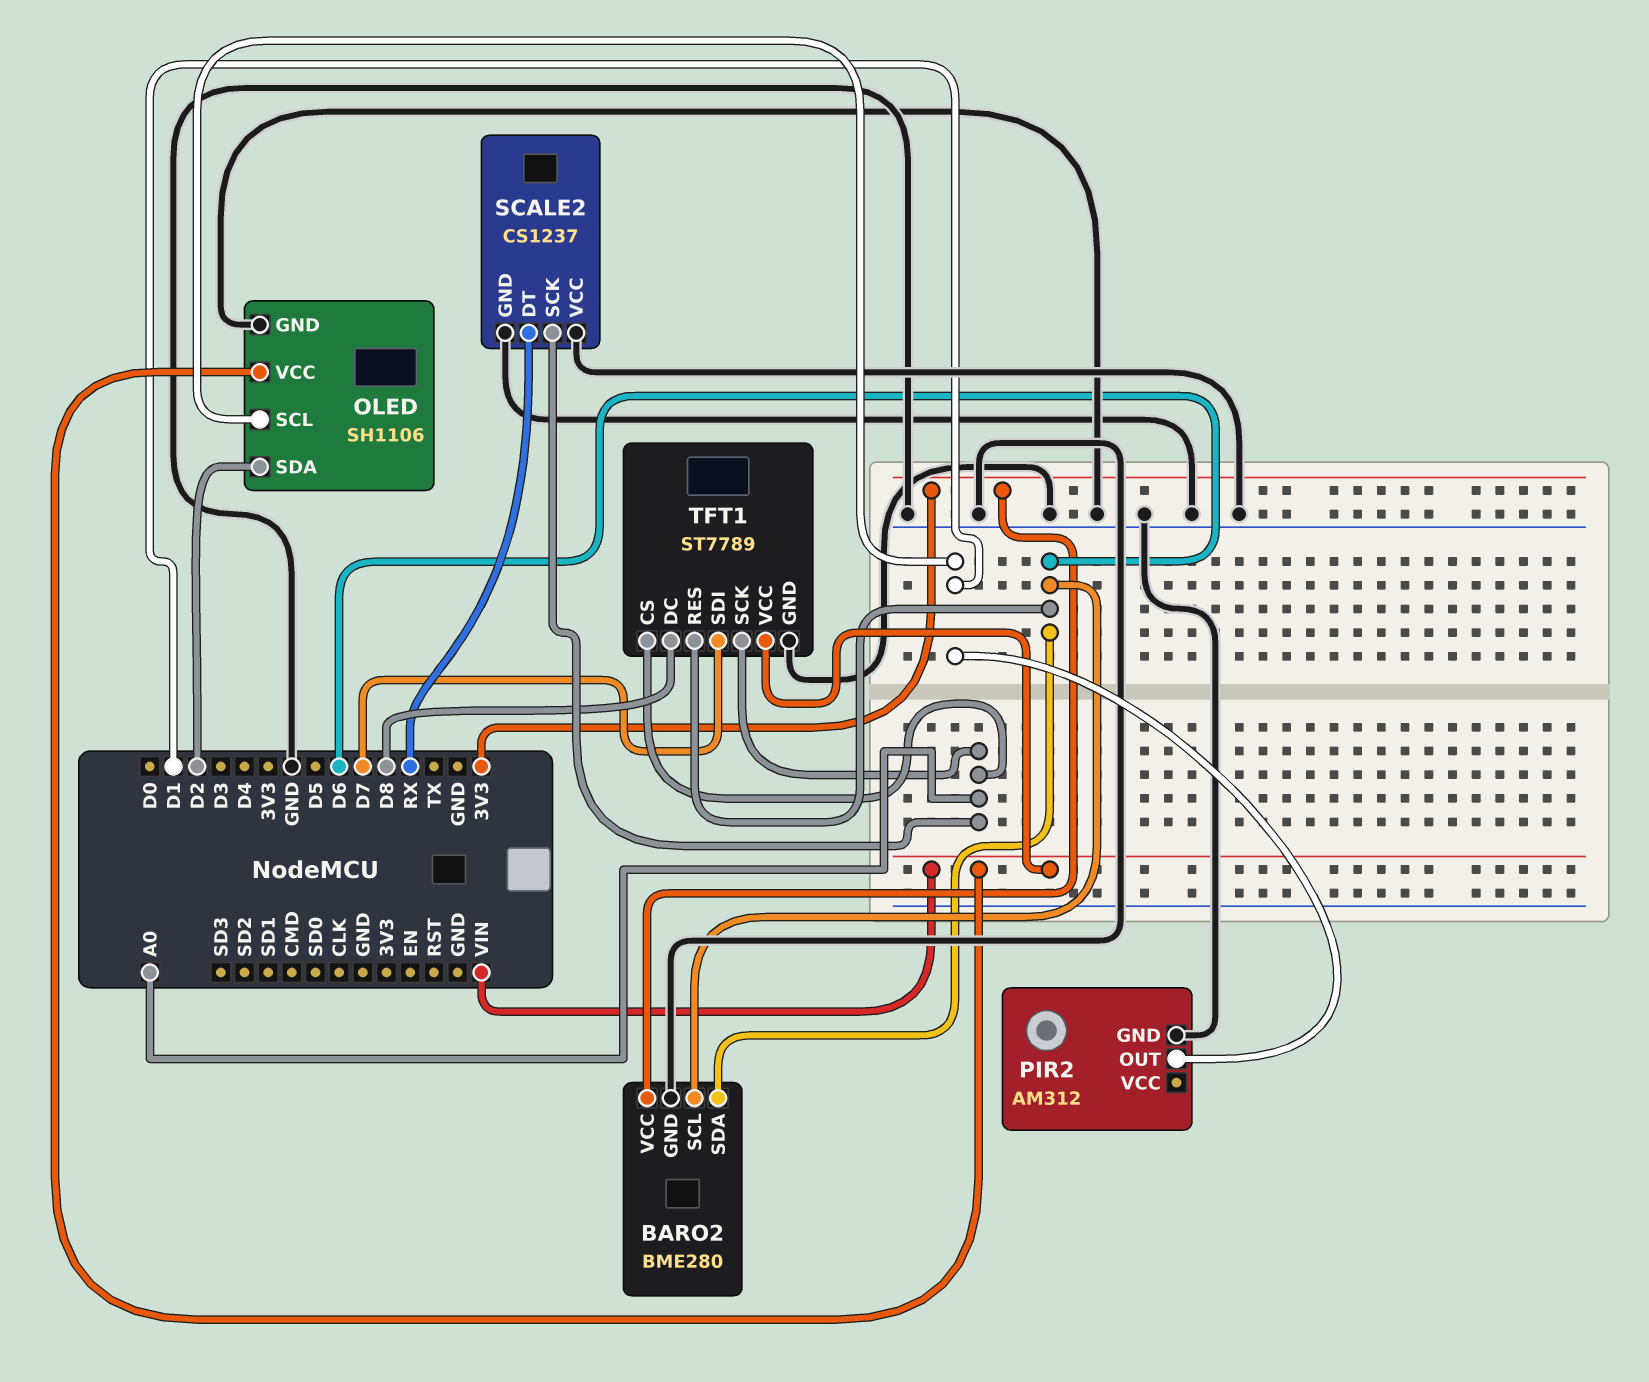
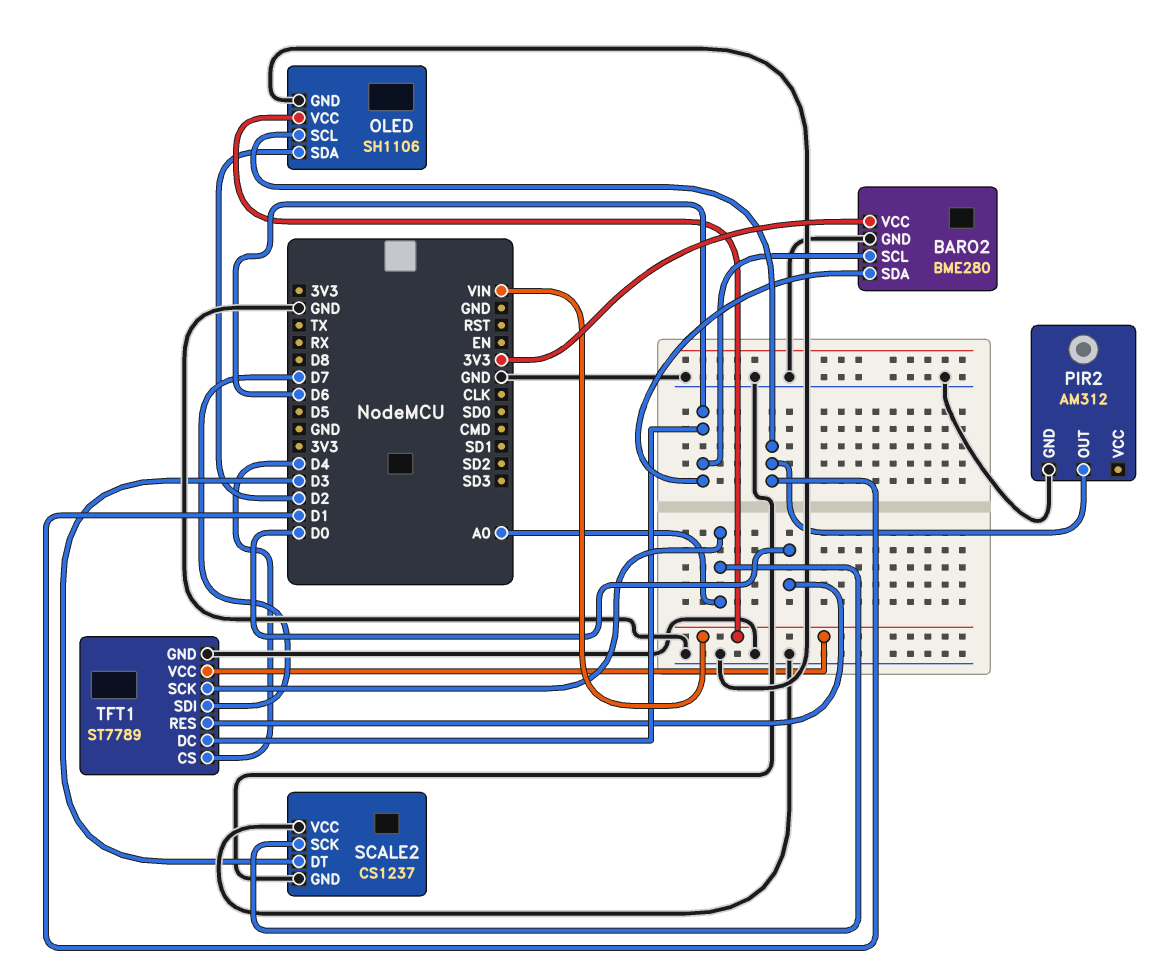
SCALE2 pin DT: RX -> D3
TFT1 pin CS: A0 -> D4
TFT1 pin DC: D8 -> D6
TFT1 pin RES: D6 -> D0

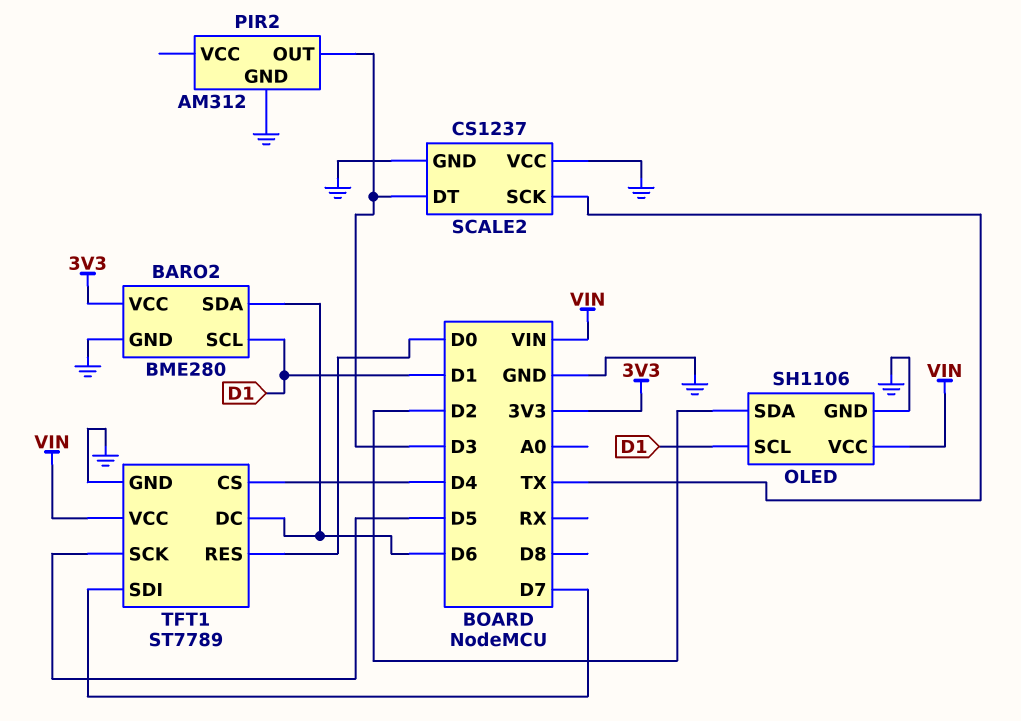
BARO2 pin SCL: D6 -> D1
PIR2 pin OUT: D1 -> D3
SCALE2 pin SCK: A0 -> TX
TFT1 pin SCK: A0 -> D5

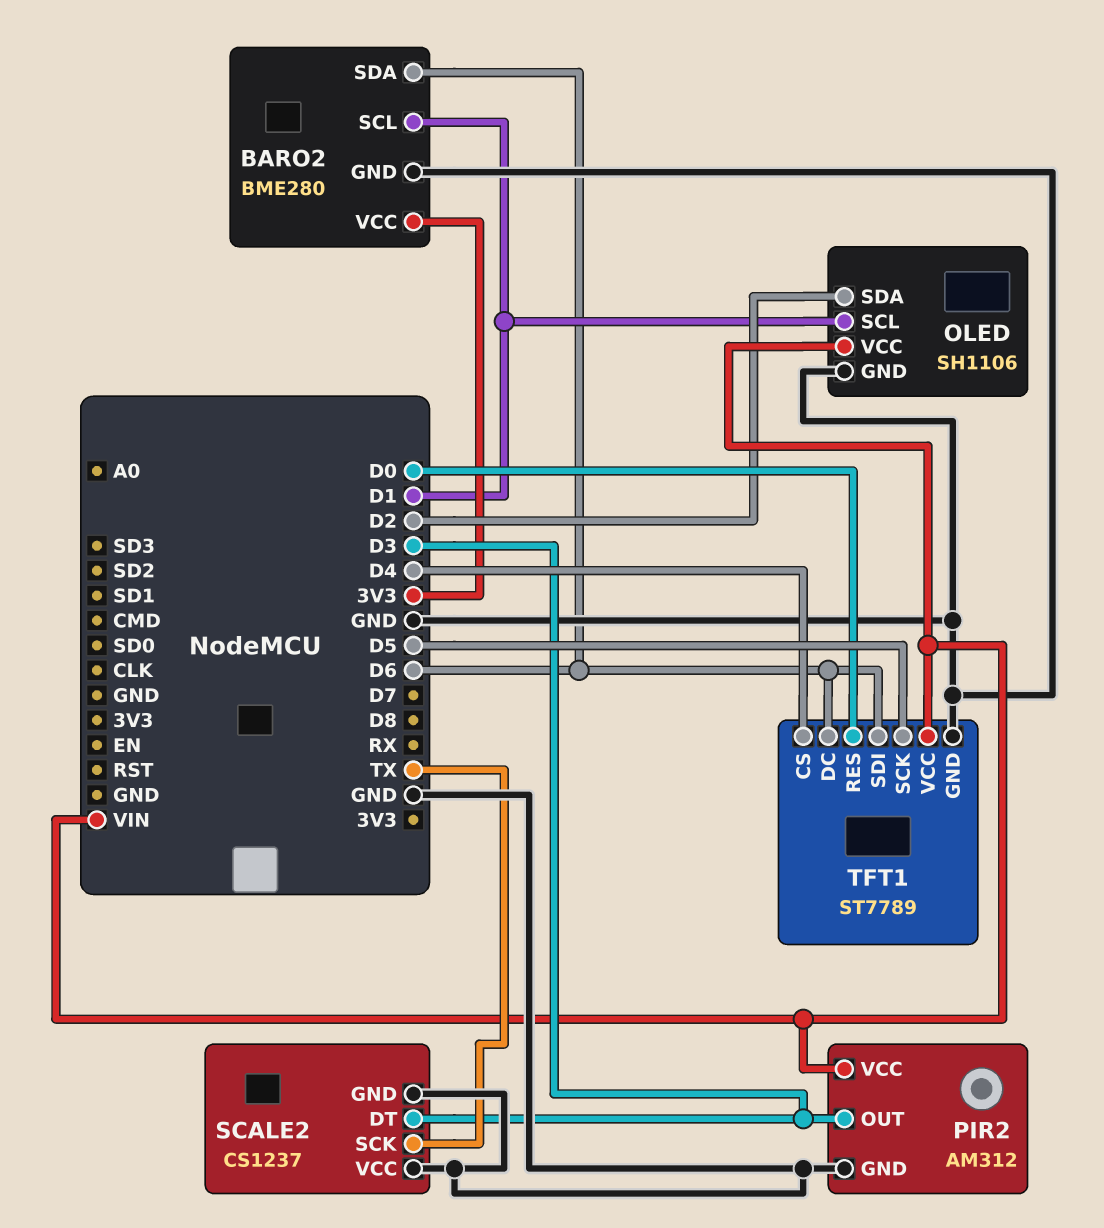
PIR2 pin VCC: none -> VIN
TFT1 pin SDI: D7 -> D6

